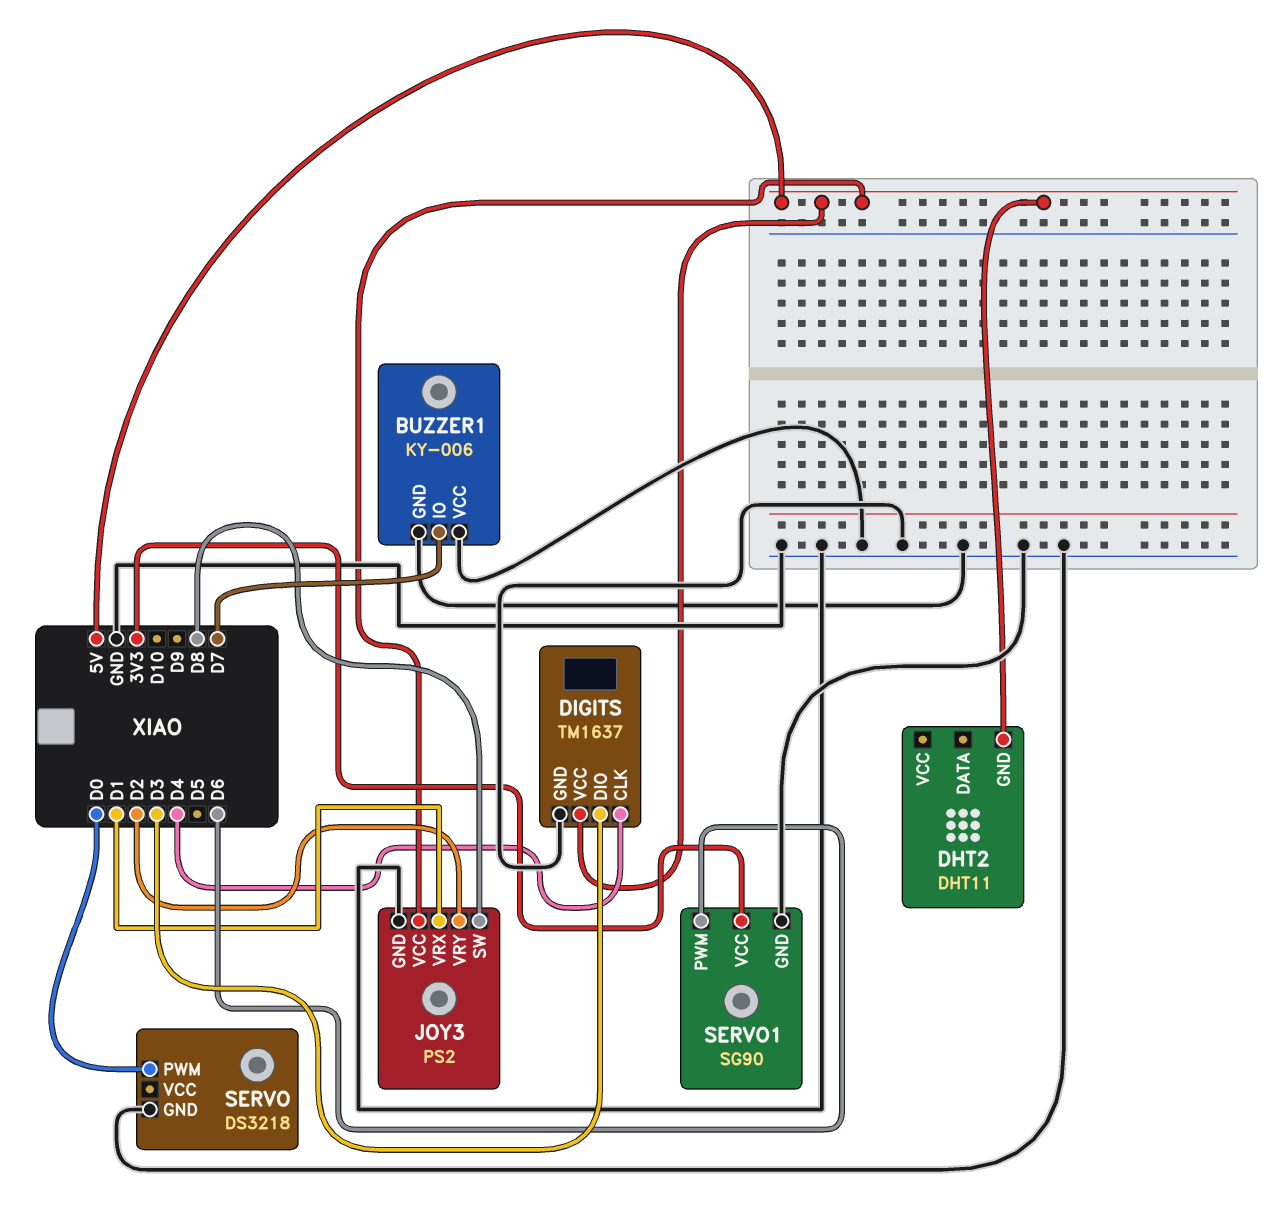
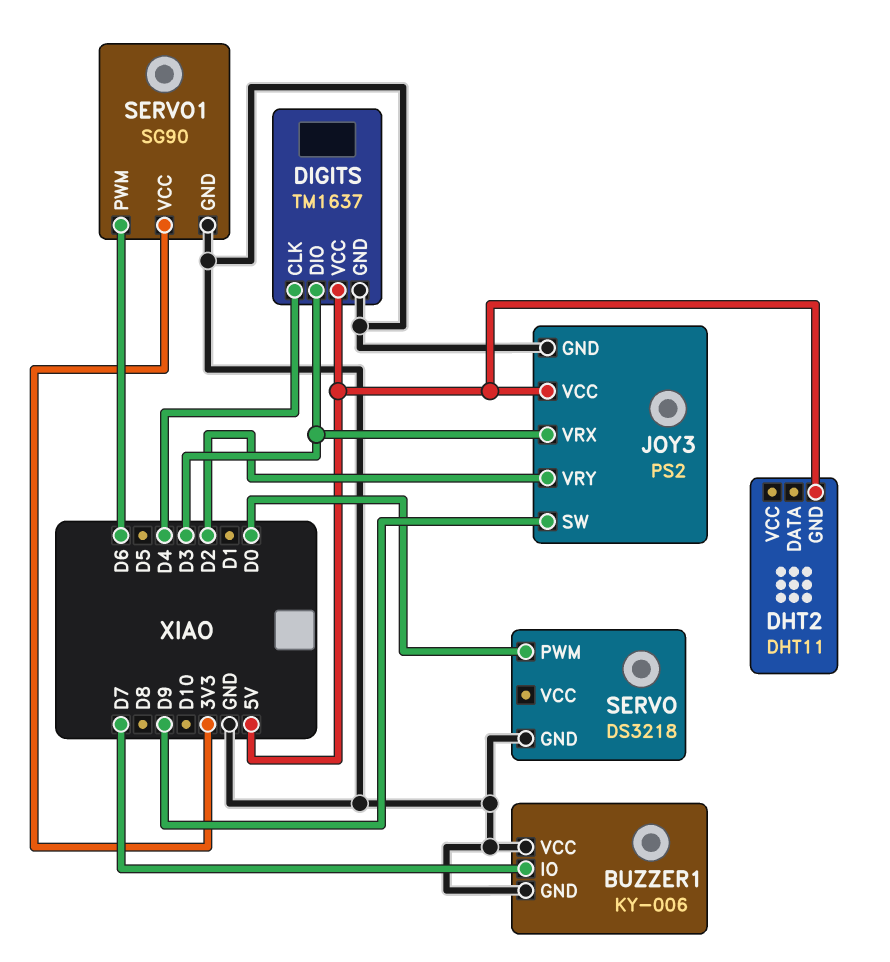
JOY3 pin SW: D8 -> D9
JOY3 pin VRX: D1 -> D3

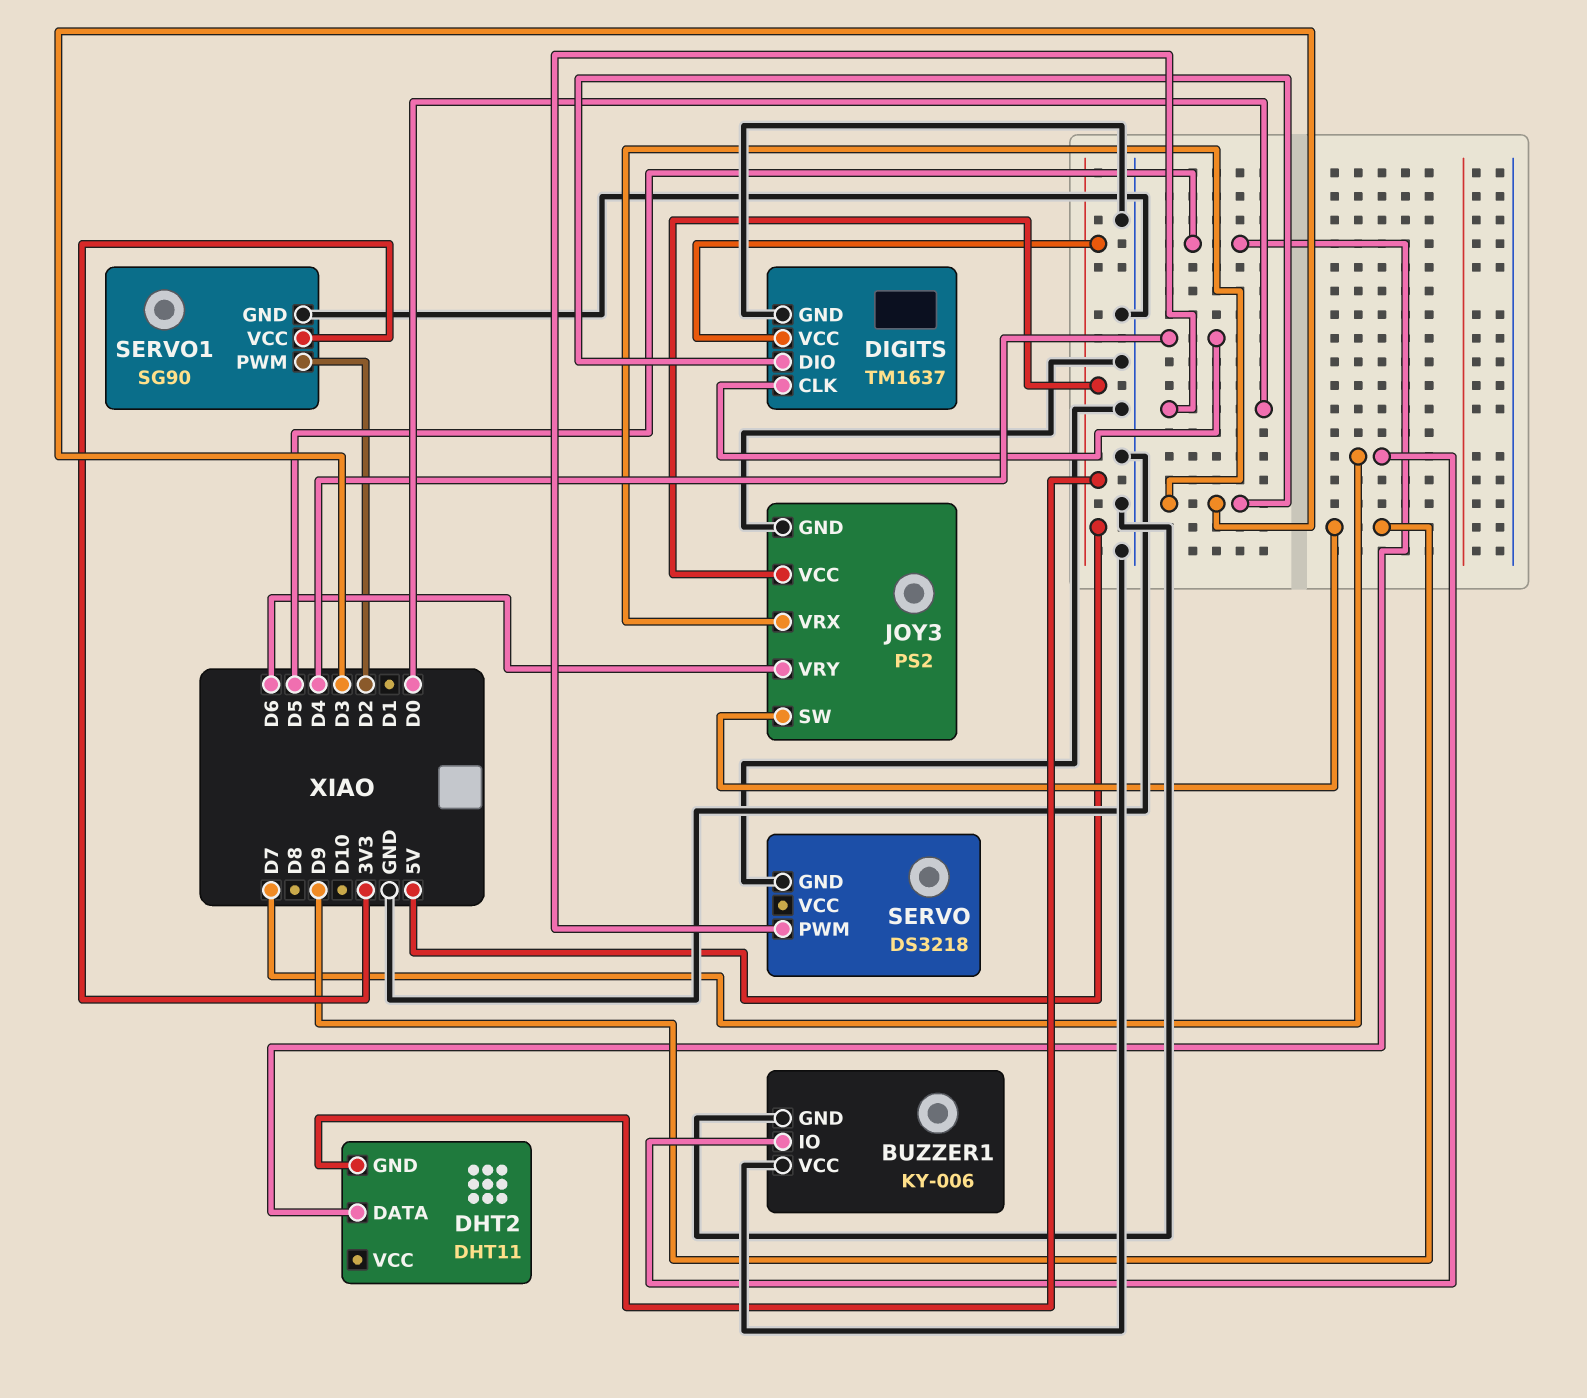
DHT2 pin DATA: none -> D5
JOY3 pin VRY: D2 -> D6
SERVO1 pin PWM: D6 -> D2

